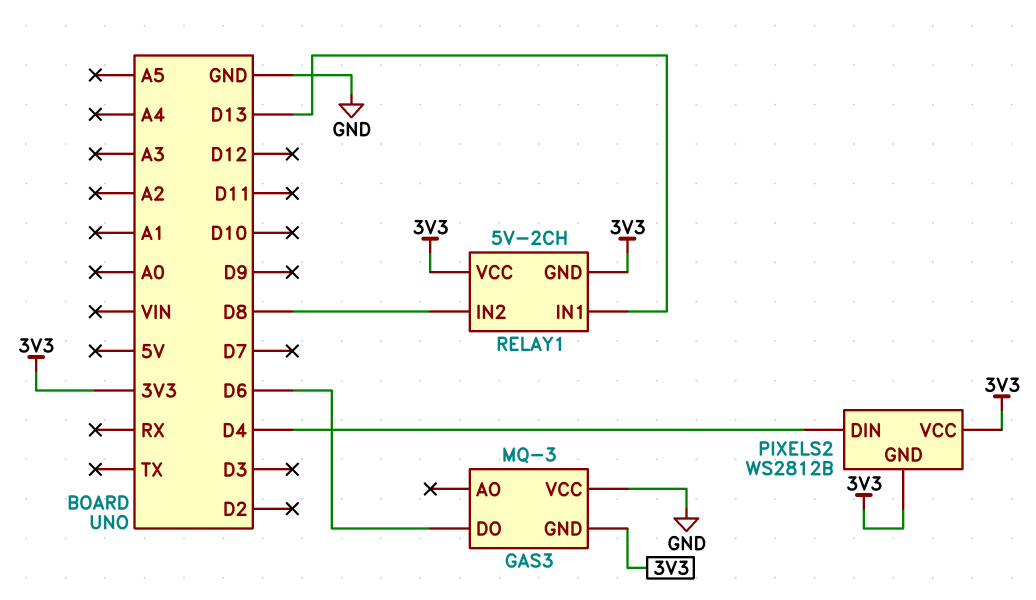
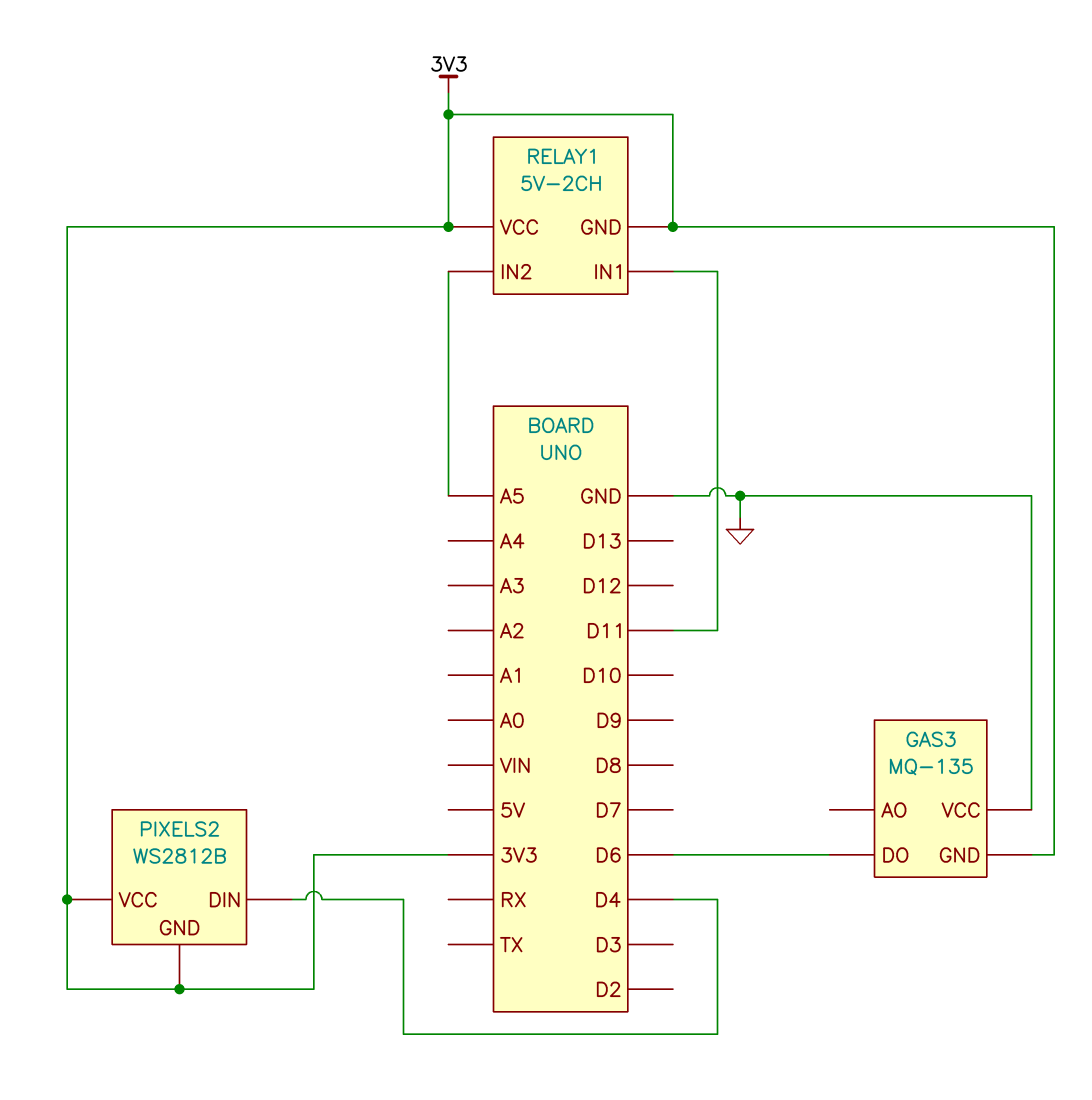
GAS3: MQ-3 -> MQ-135
RELAY1 pin IN1: D13 -> D11
RELAY1 pin IN2: D8 -> A5

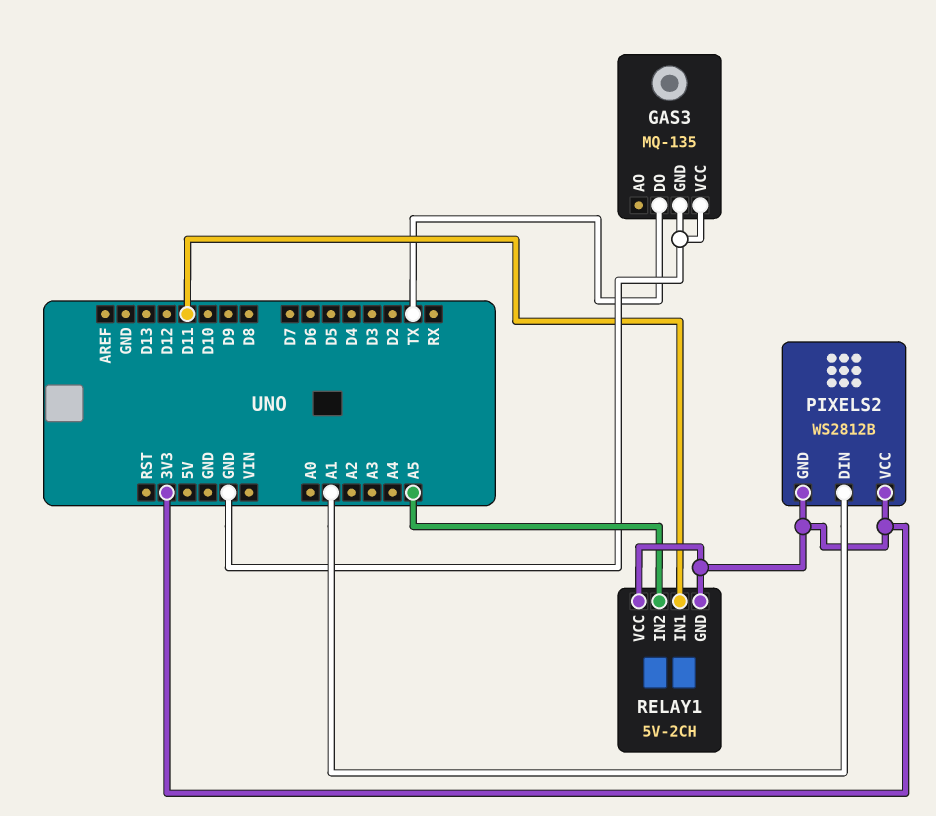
GAS3 pin DO: D6 -> TX
GAS3 pin GND: 3V3 -> GND
PIXELS2 pin DIN: D4 -> A1

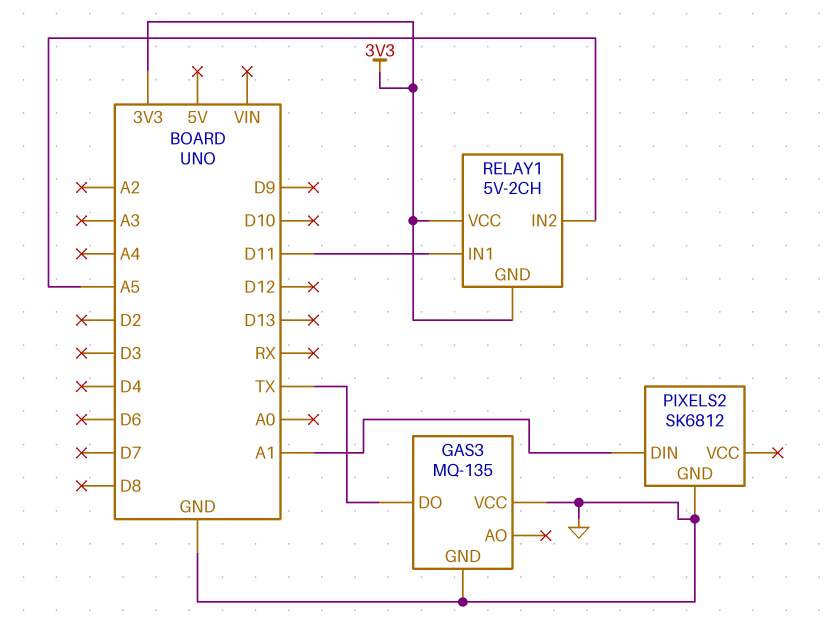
PIXELS2: WS2812B -> SK6812
PIXELS2 pin GND: 3V3 -> GND
PIXELS2 pin VCC: 3V3 -> none

